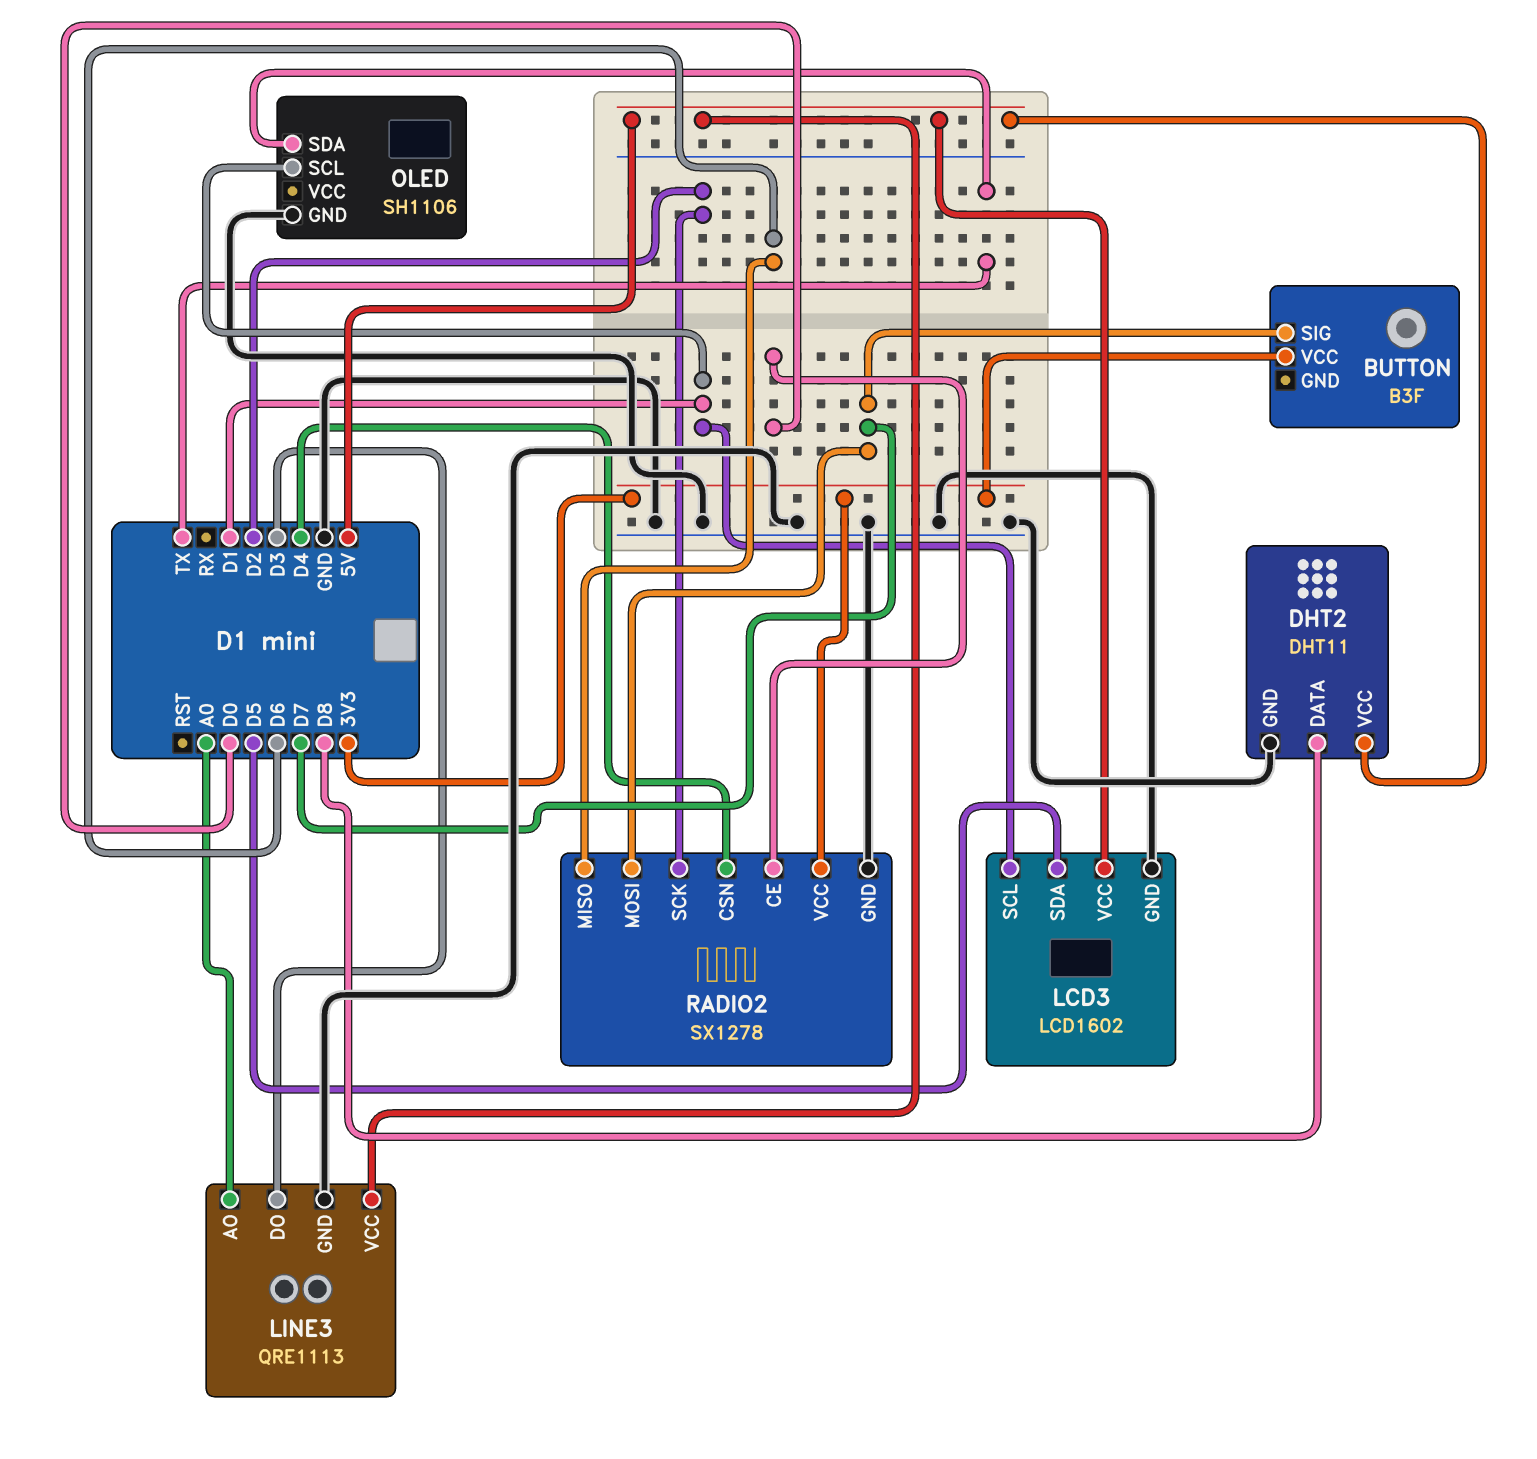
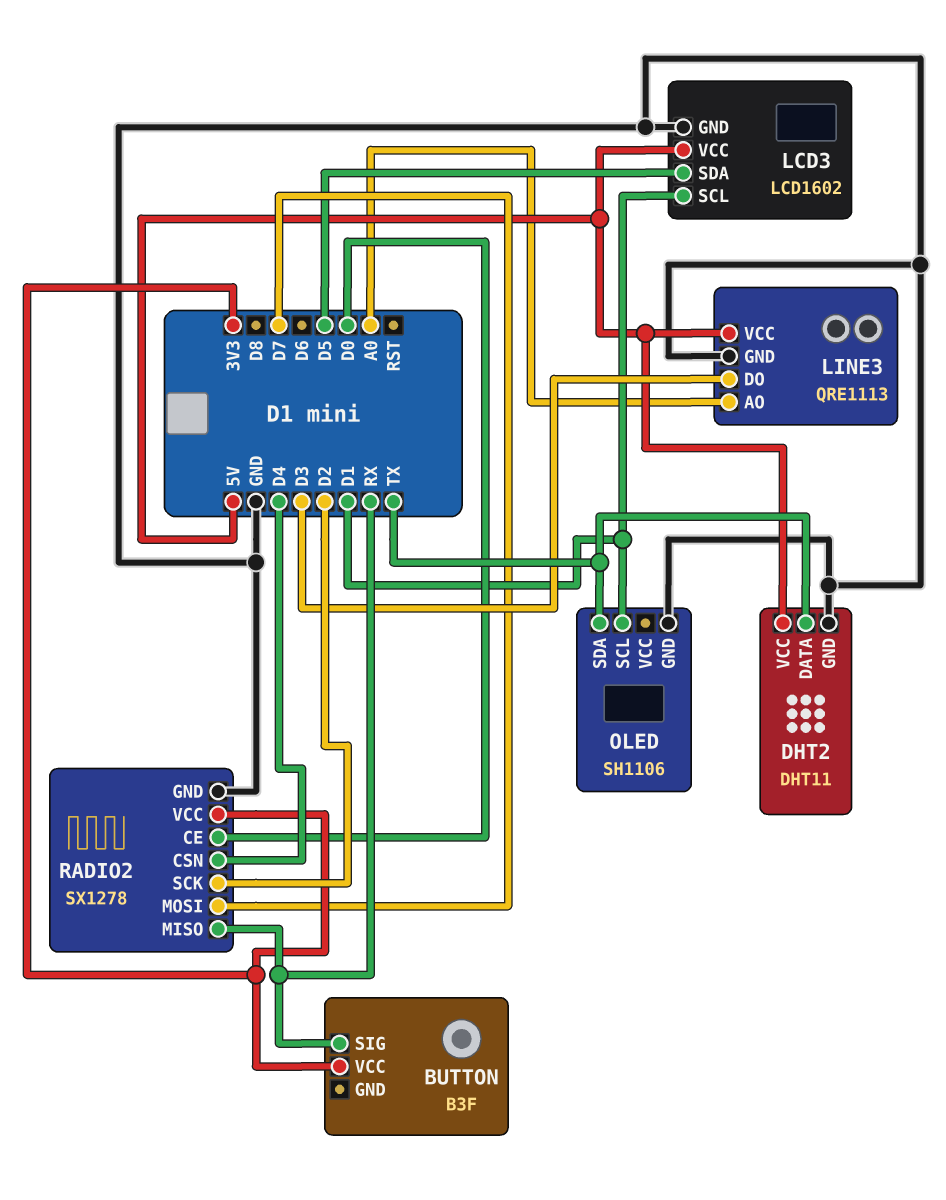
BUTTON pin SIG: D7 -> RX
DHT2 pin DATA: D8 -> TX
RADIO2 pin MISO: D6 -> RX

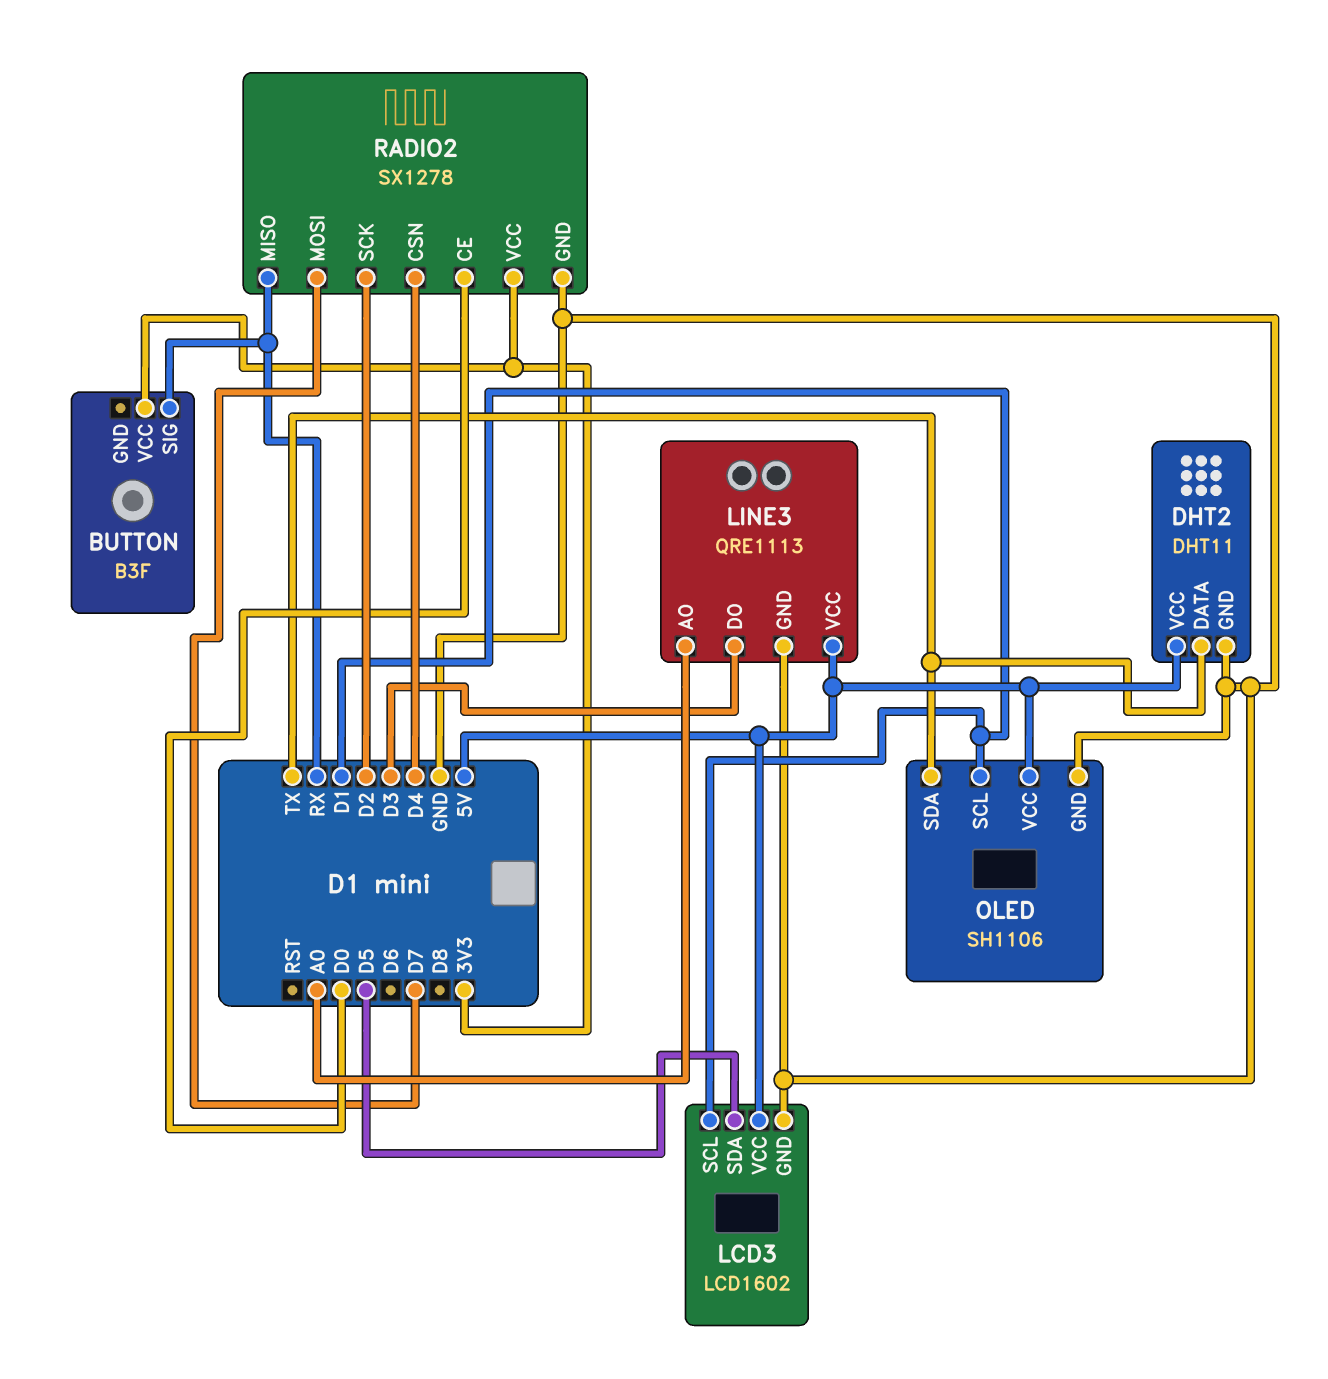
OLED pin VCC: none -> 5V

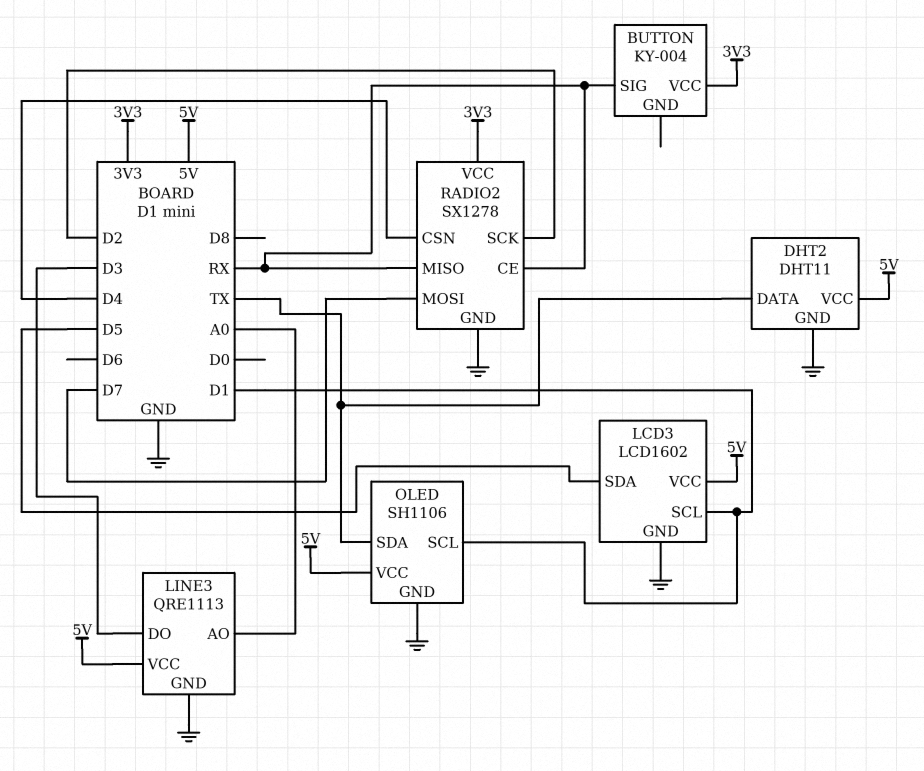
BUTTON: B3F -> KY-004
RADIO2 pin CE: D0 -> RX

